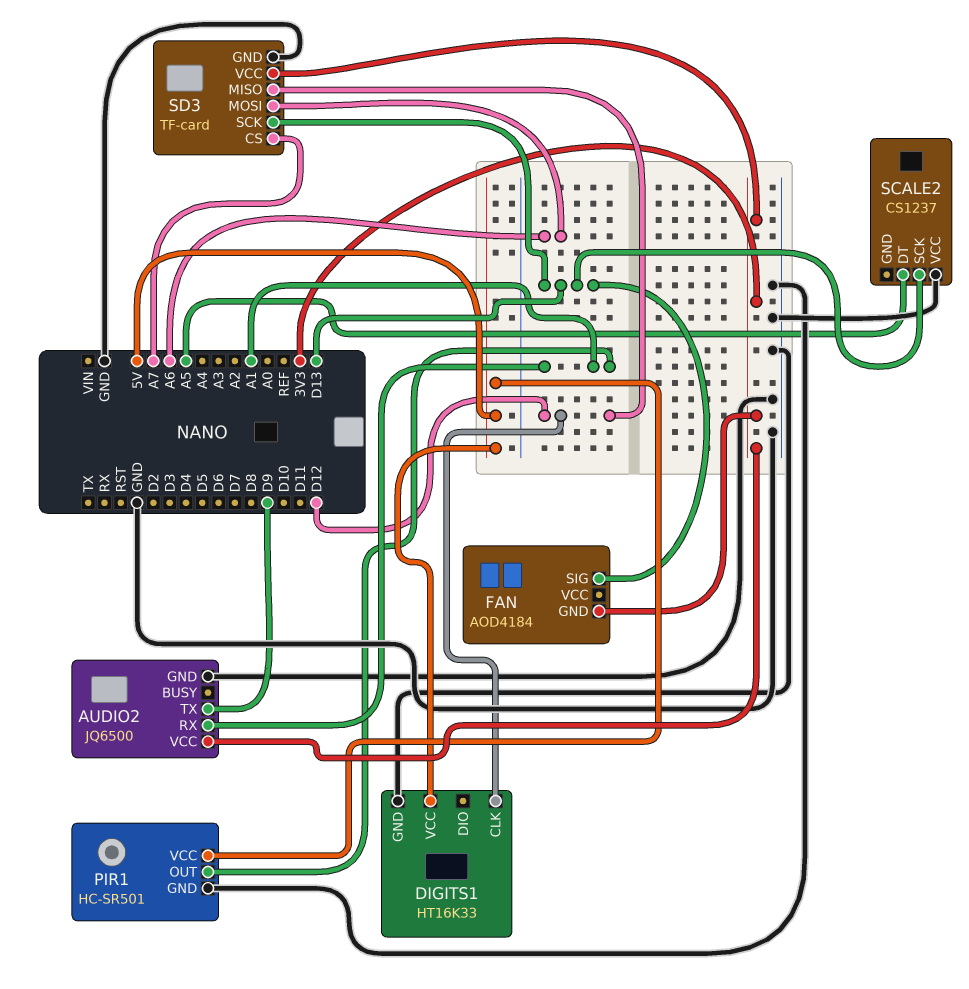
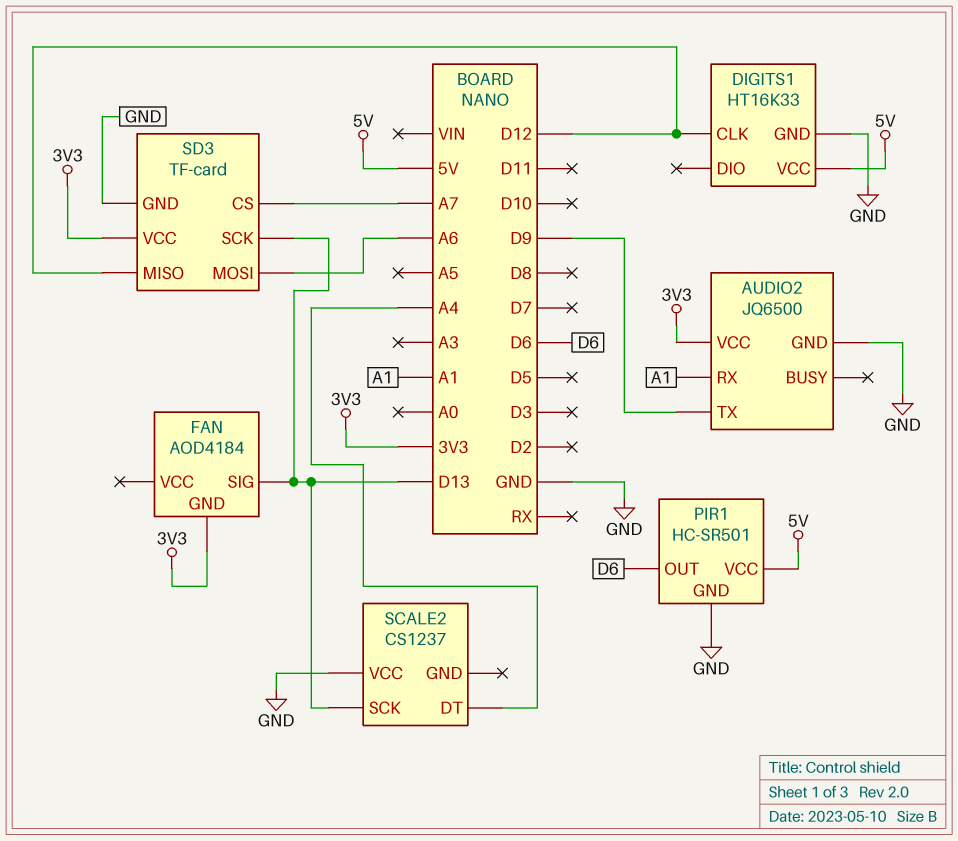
PIR1 pin OUT: A1 -> D6
SCALE2 pin DT: A5 -> A4

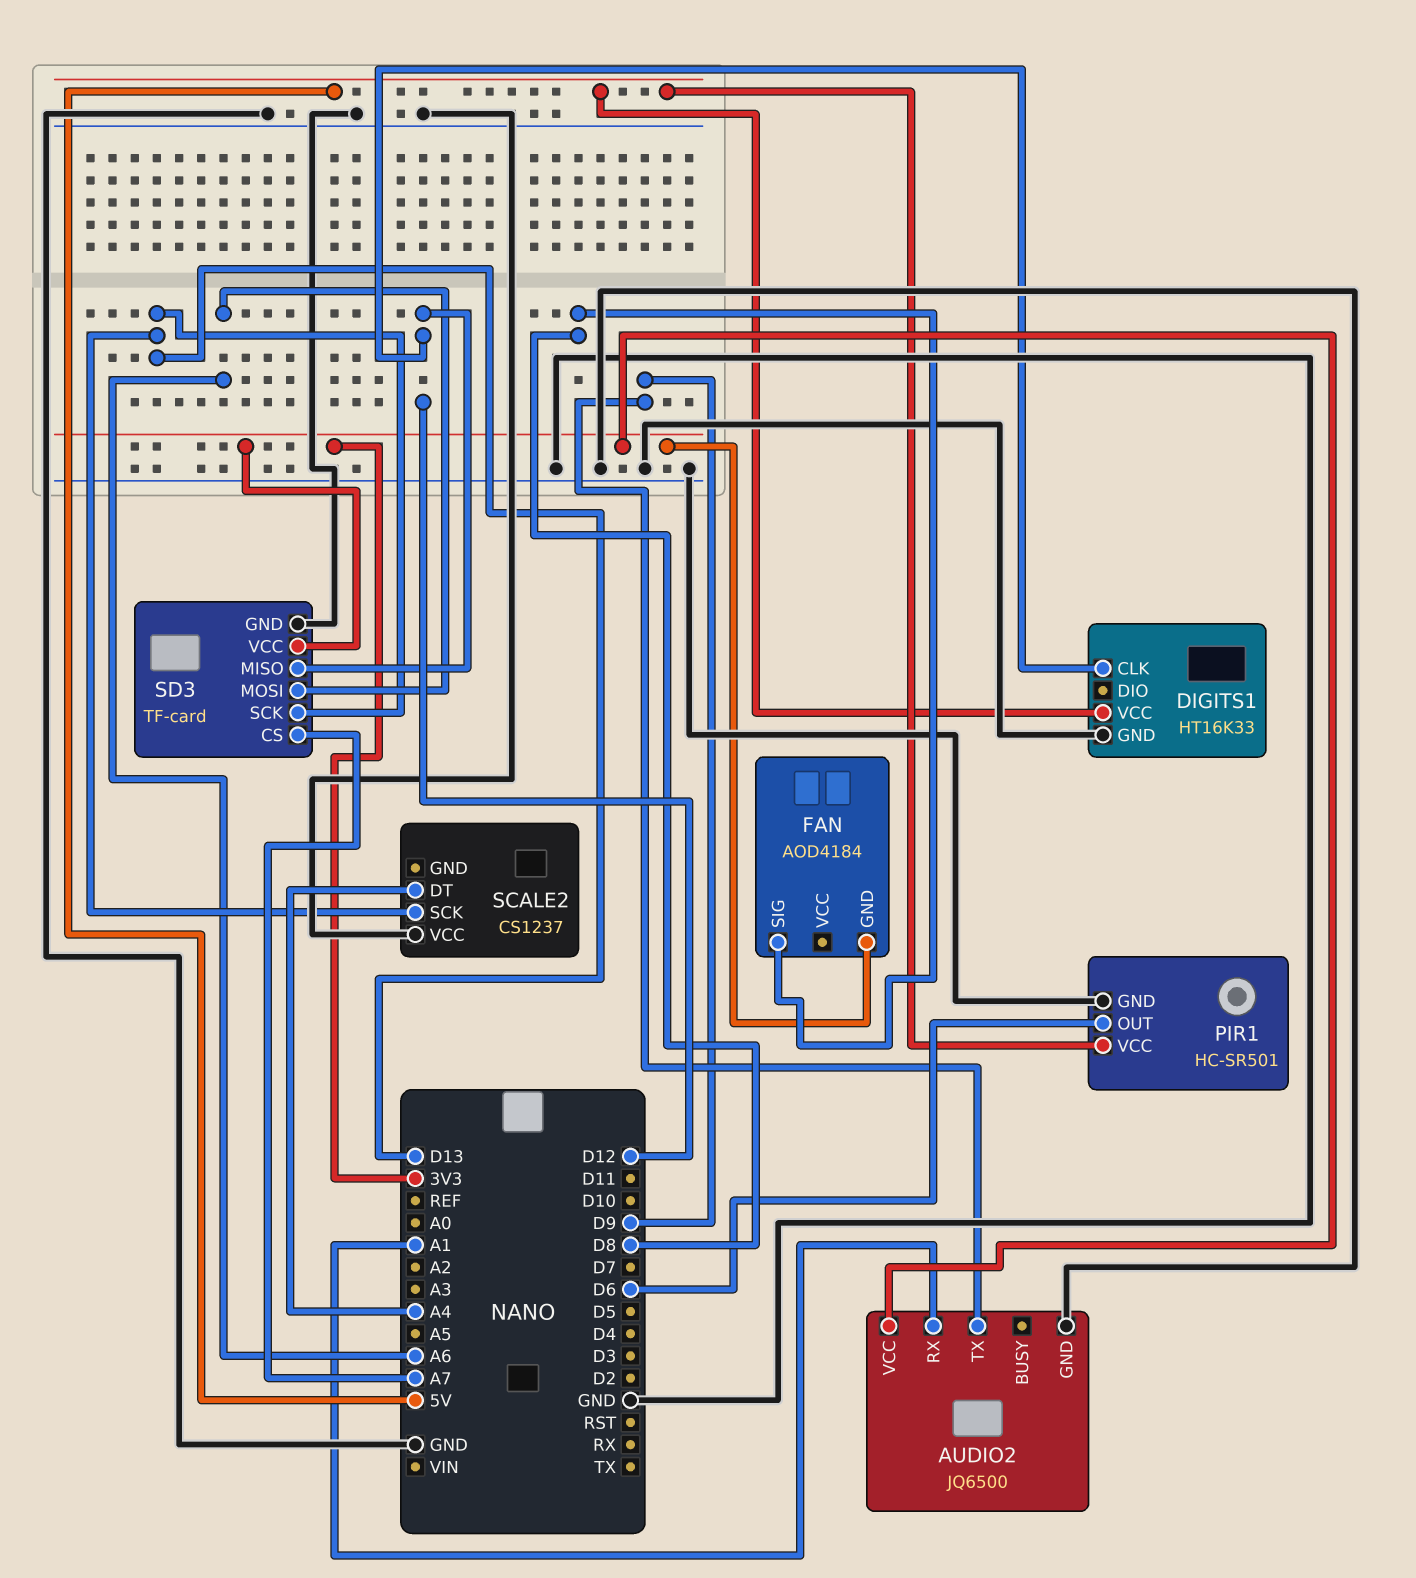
FAN pin SIG: D13 -> D8

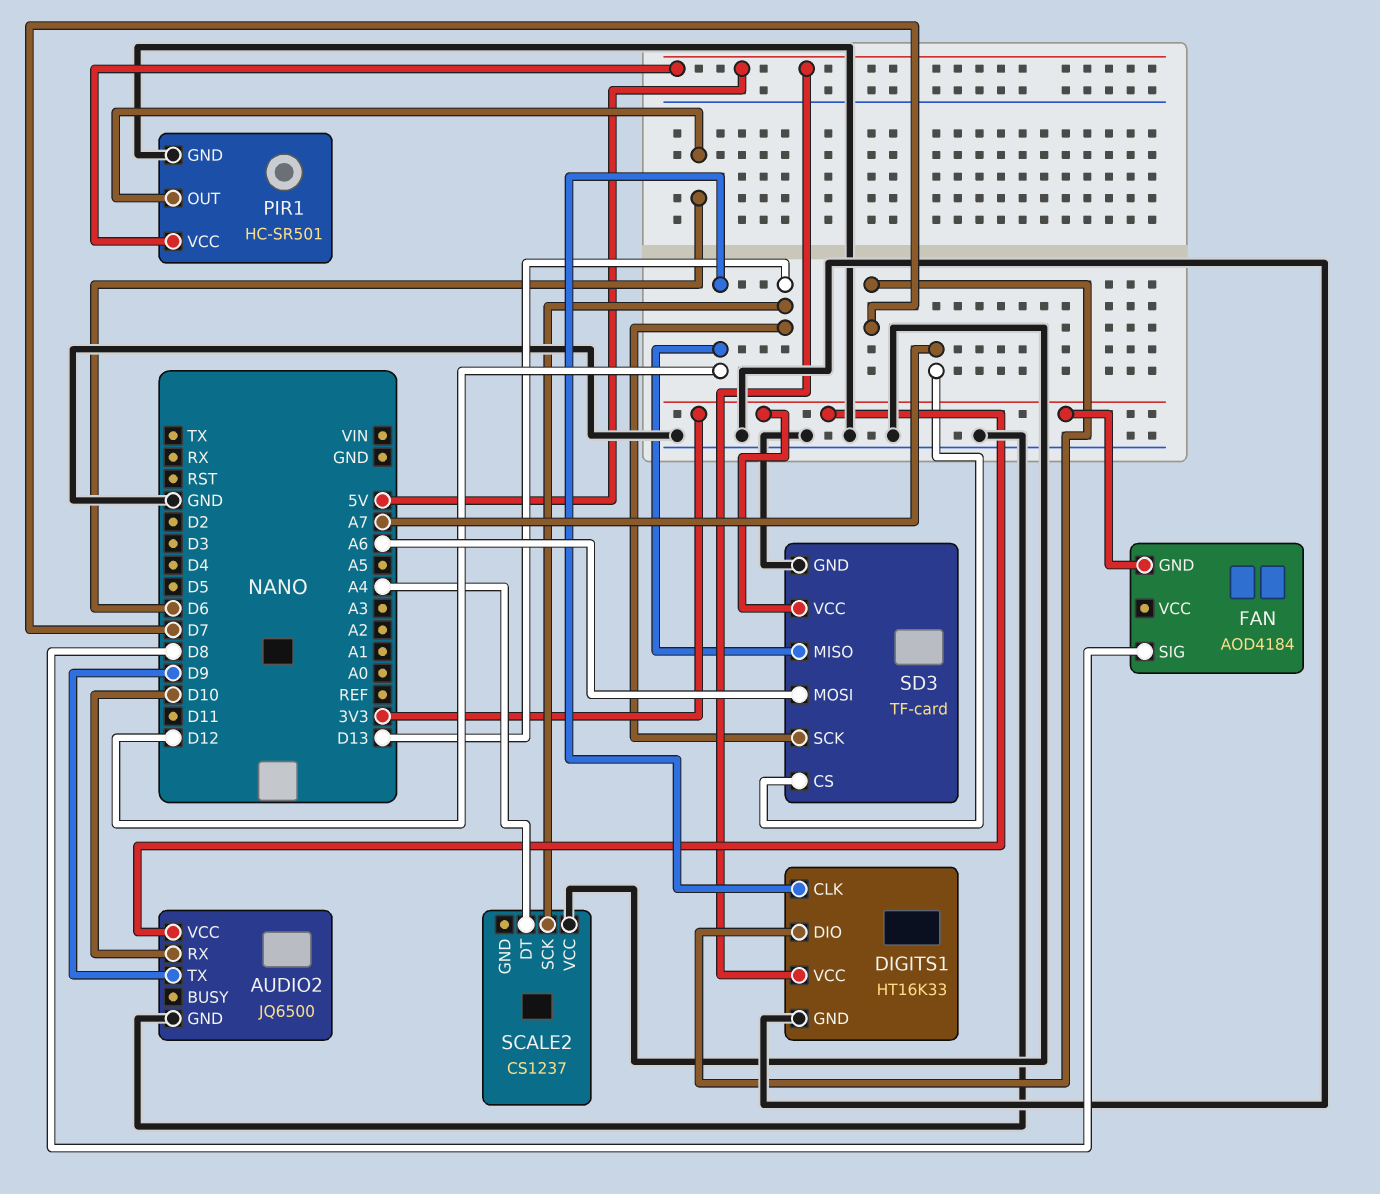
AUDIO2 pin RX: A1 -> D10
DIGITS1 pin DIO: none -> D7

